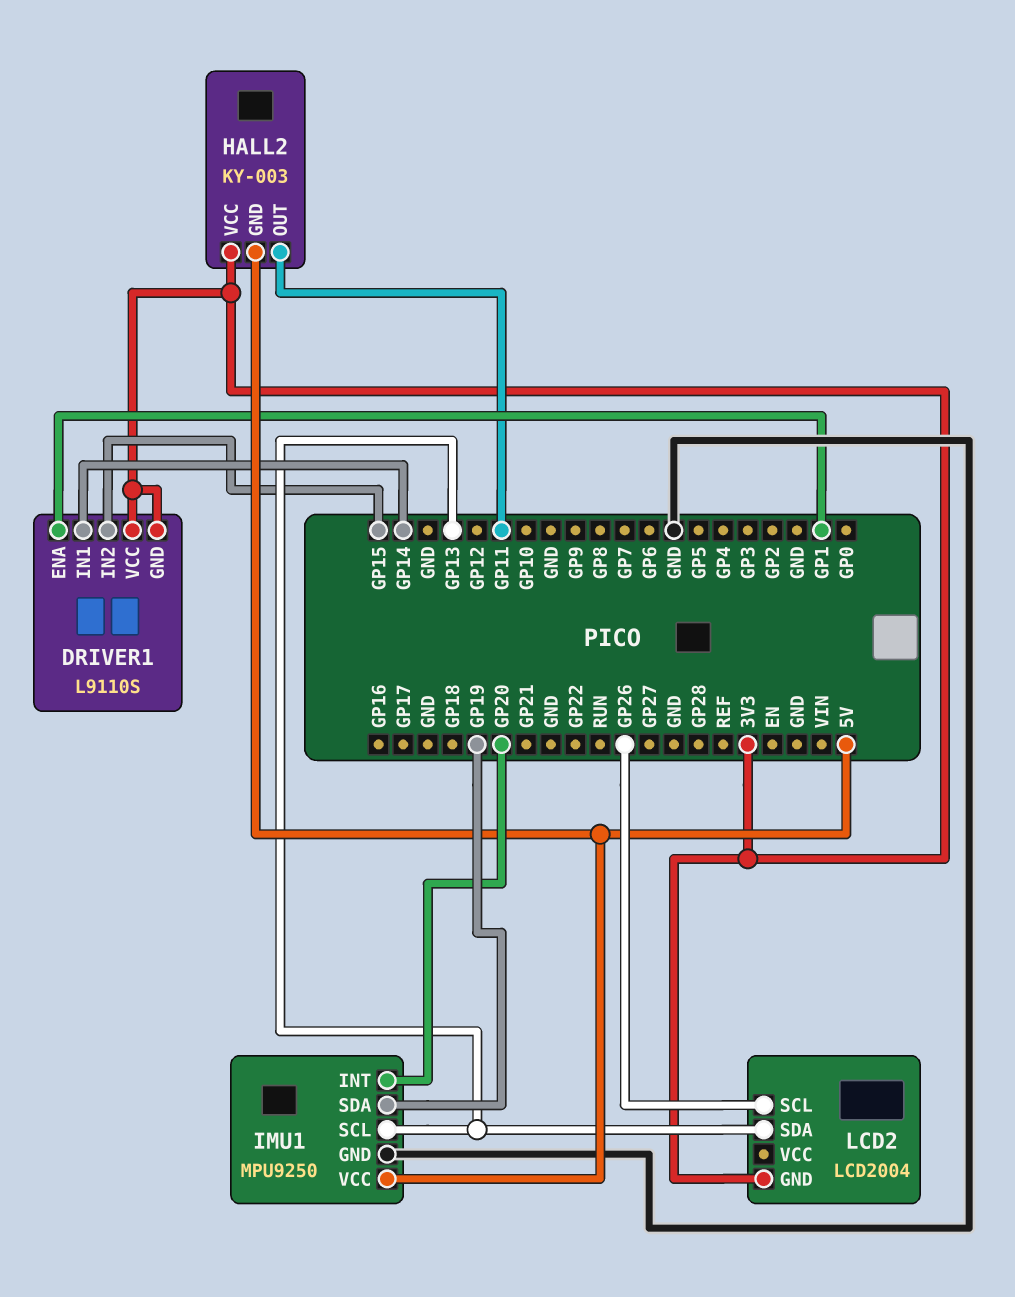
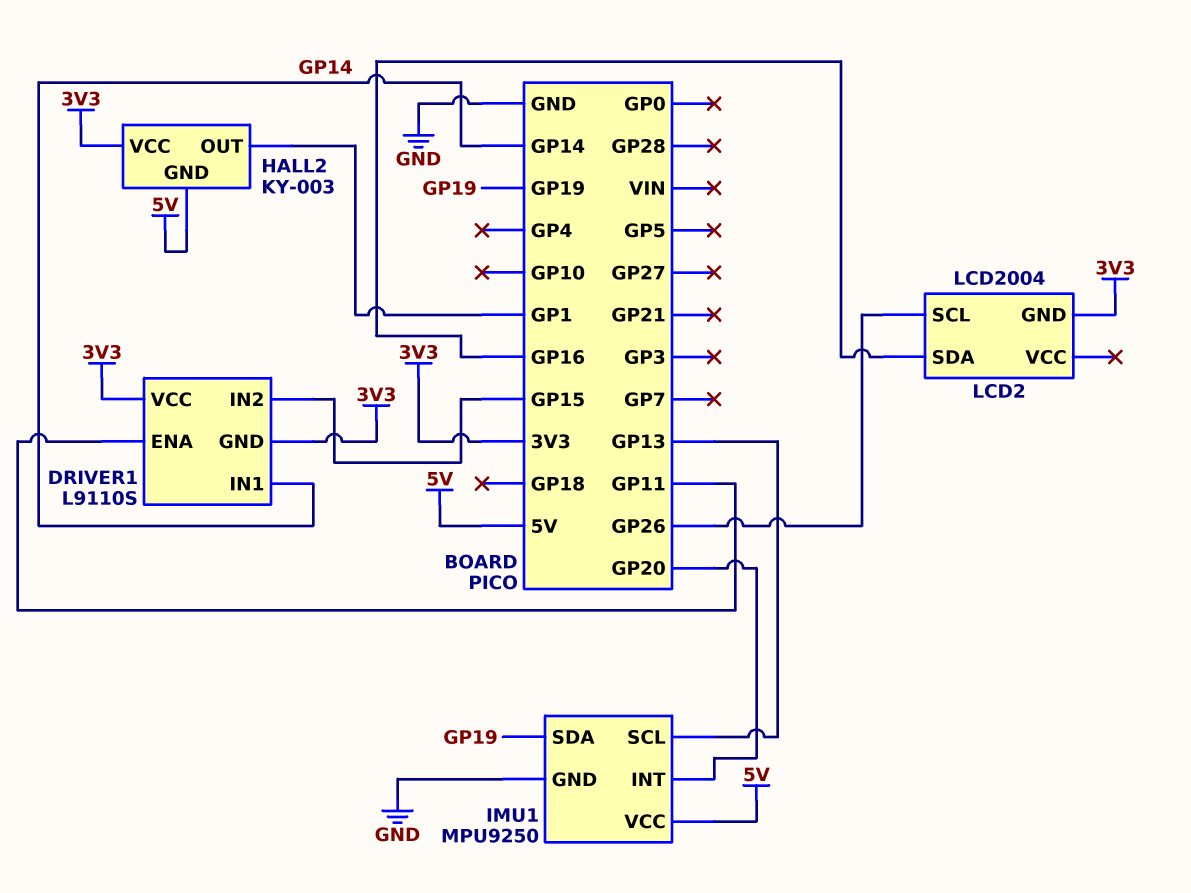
DRIVER1 pin ENA: GP1 -> GP11
HALL2 pin OUT: GP11 -> GP1
LCD2 pin SDA: GP13 -> GP16

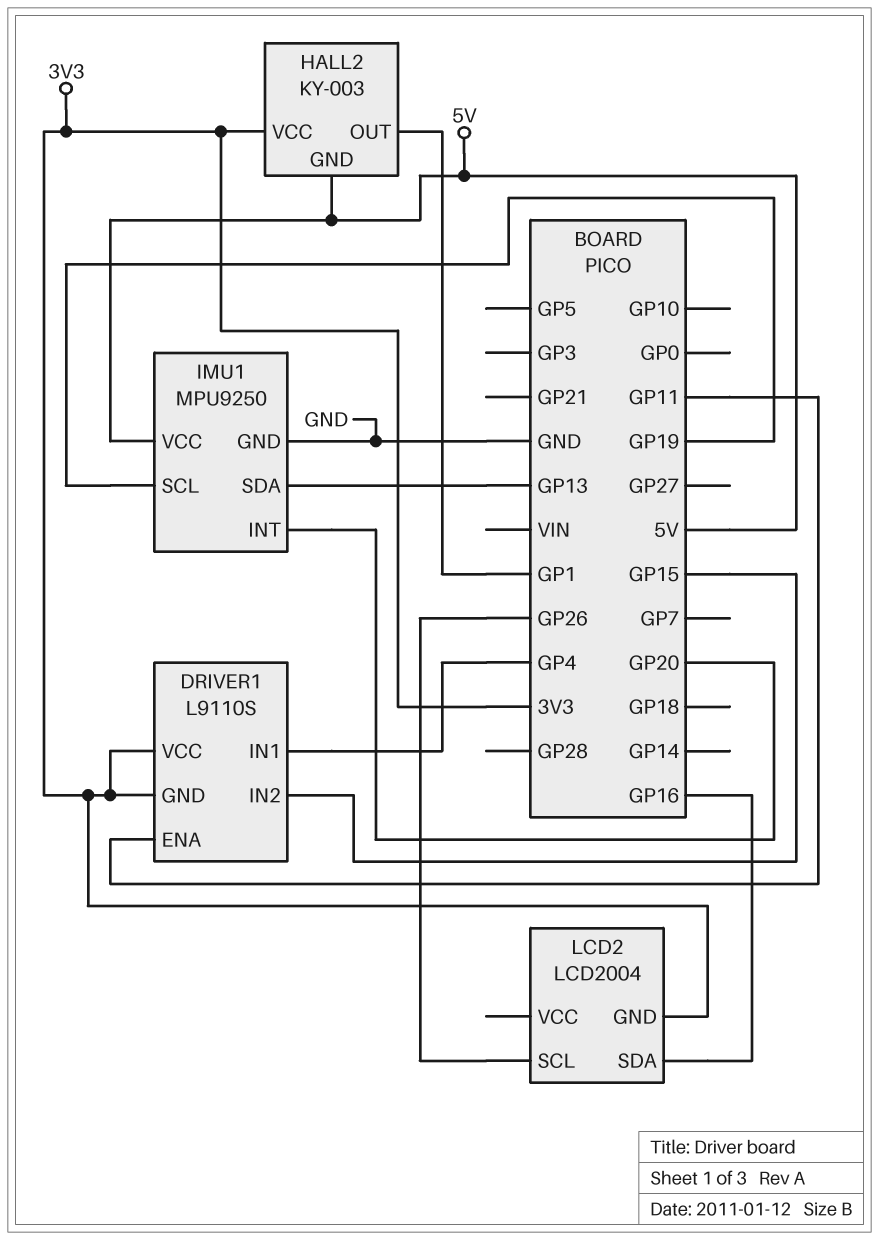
DRIVER1 pin IN1: GP14 -> GP4
IMU1 pin SCL: GP13 -> GP19
IMU1 pin SDA: GP19 -> GP13

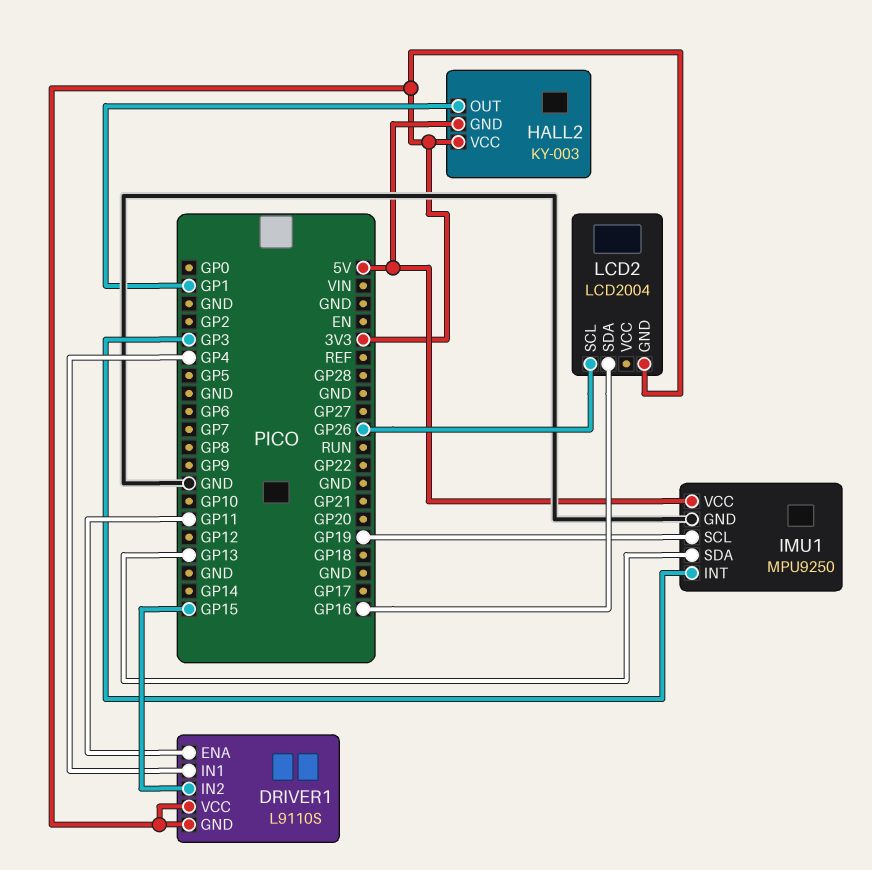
IMU1 pin INT: GP20 -> GP3

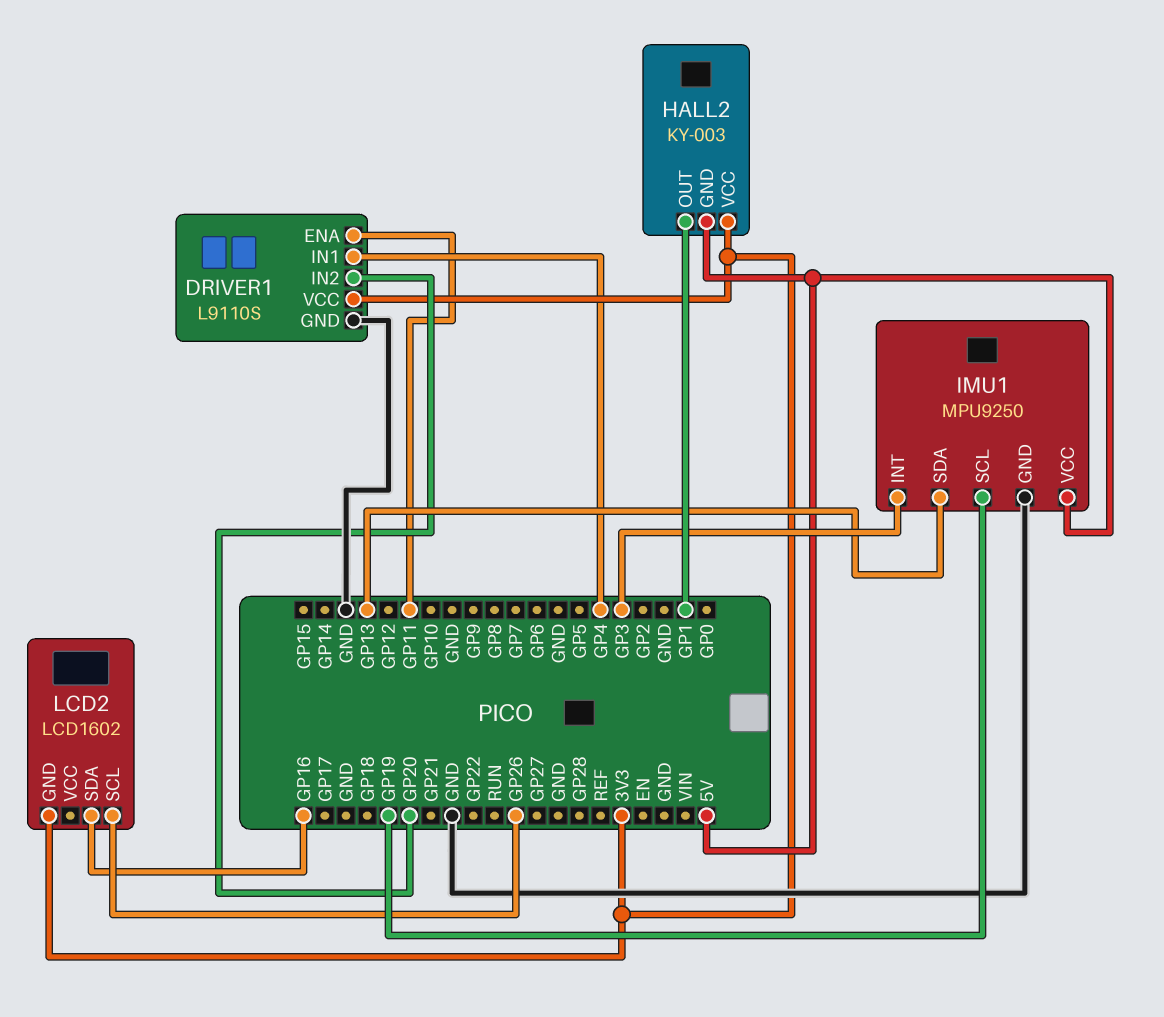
DRIVER1 pin GND: 3V3 -> GND
DRIVER1 pin IN2: GP15 -> GP20
LCD2: LCD2004 -> LCD1602

